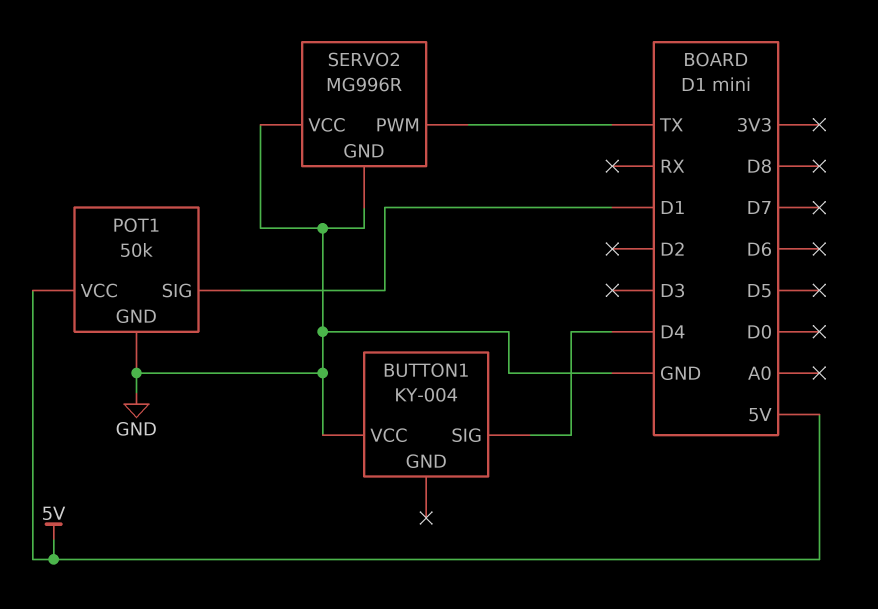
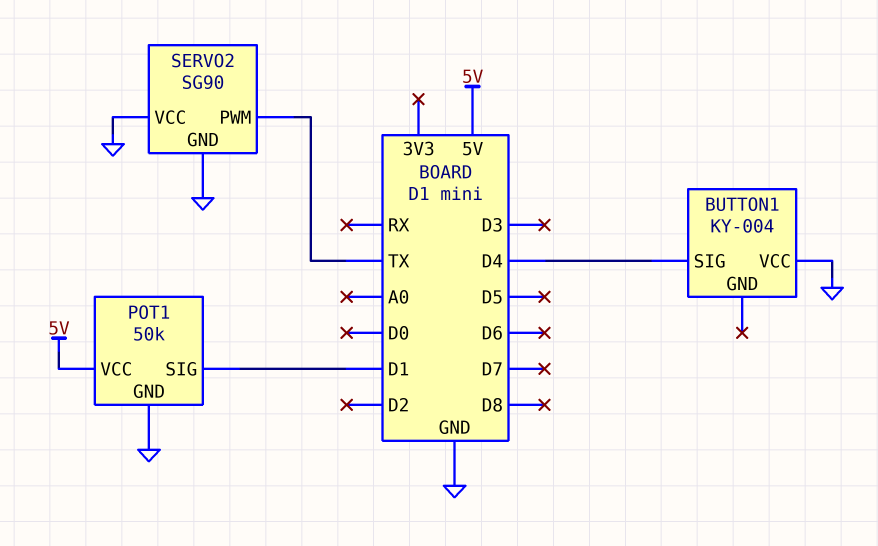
SERVO2: MG996R -> SG90

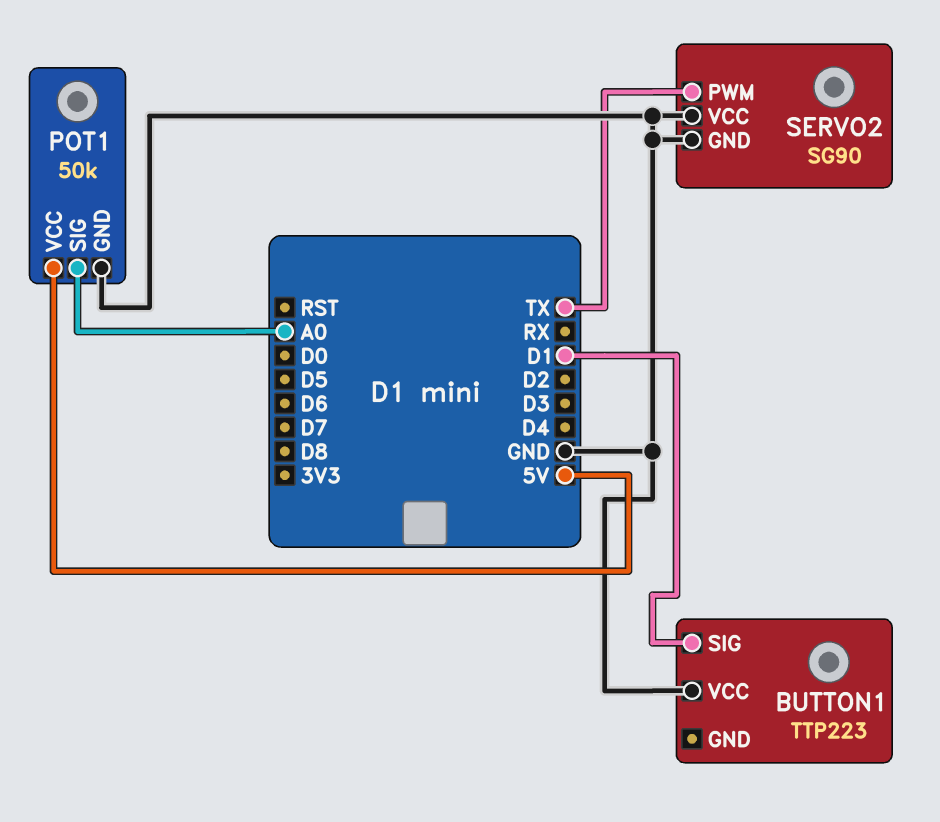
BUTTON1: KY-004 -> TTP223
BUTTON1 pin SIG: D4 -> D1
POT1 pin SIG: D1 -> A0

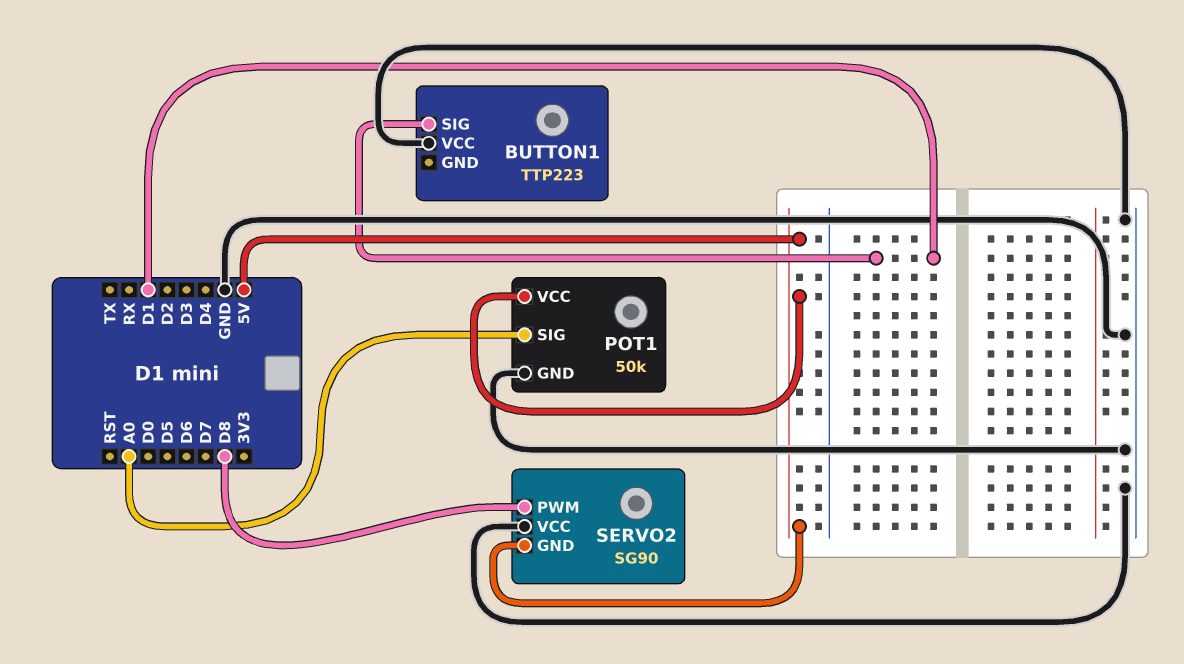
SERVO2 pin GND: GND -> 5V
SERVO2 pin PWM: TX -> D8

